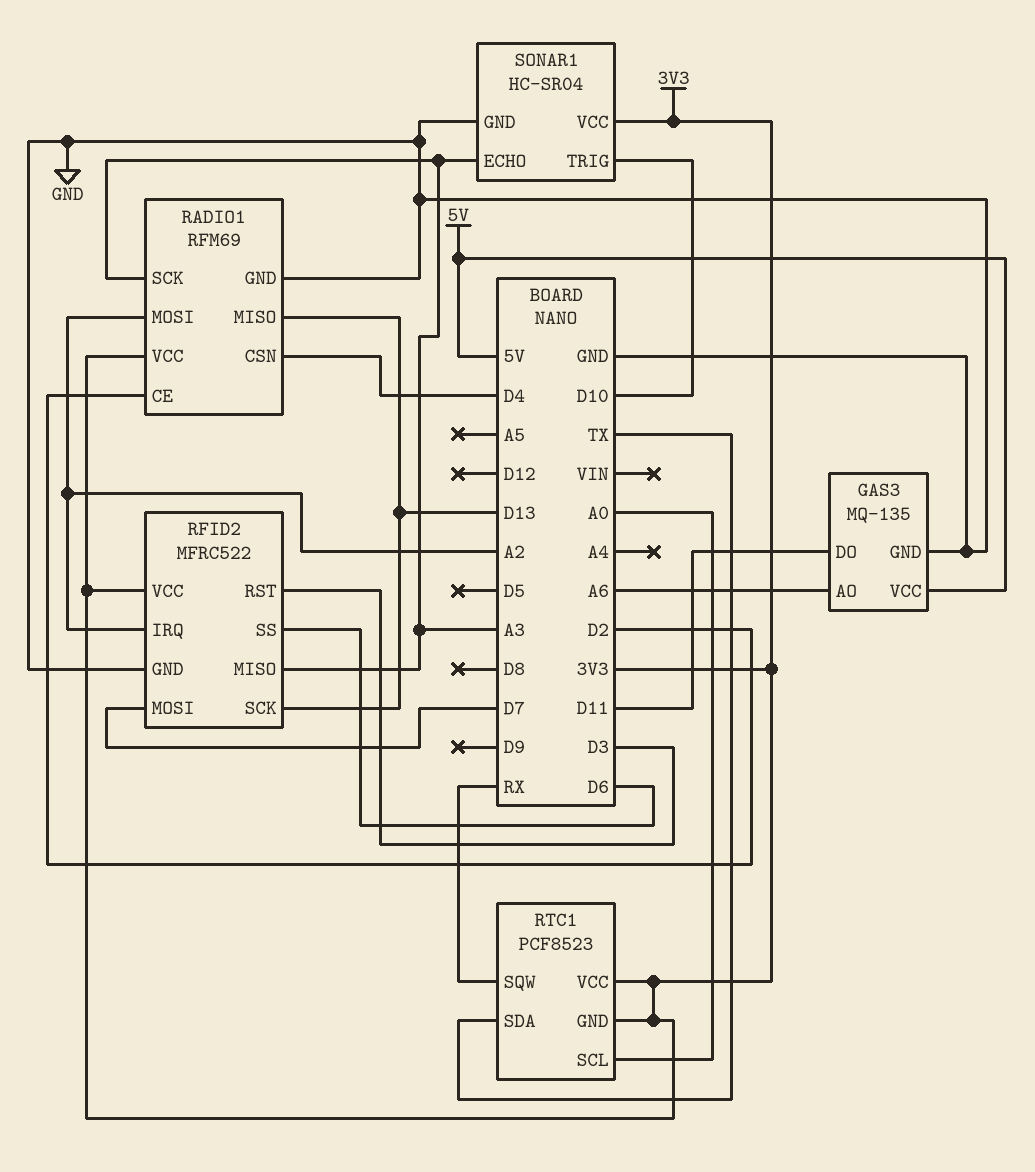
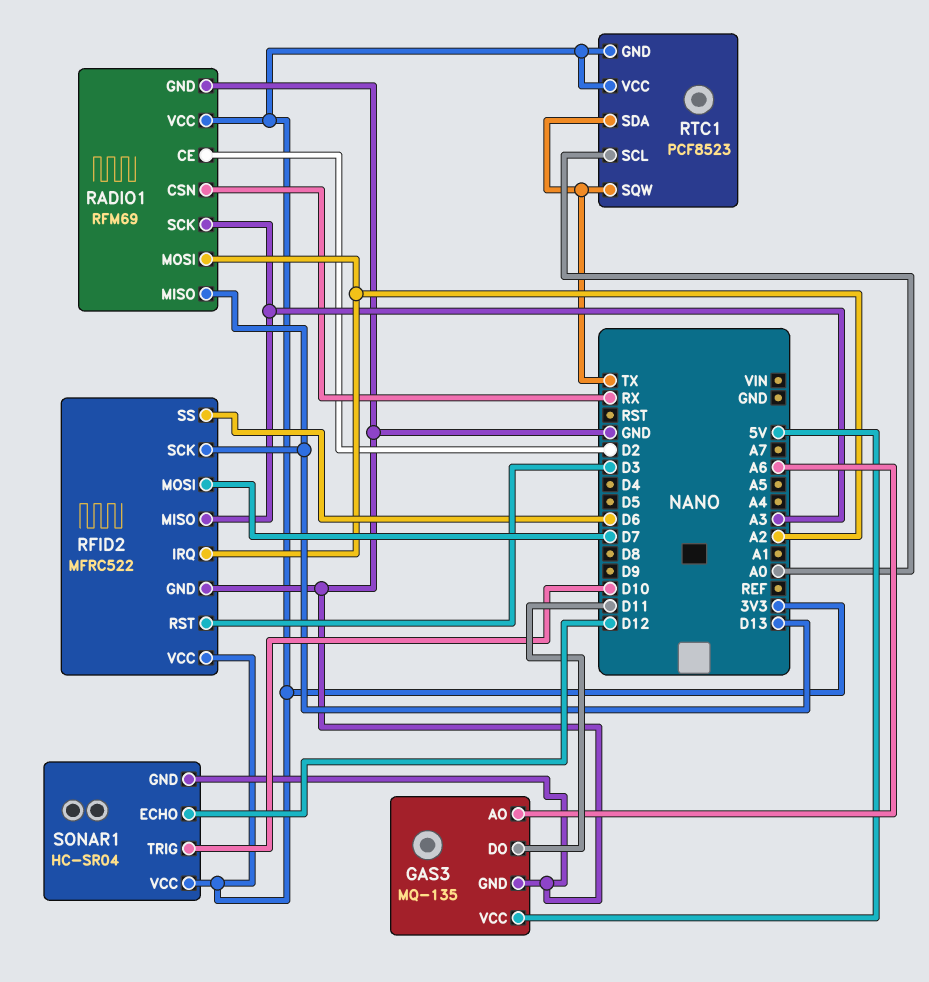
RADIO1 pin CSN: D4 -> RX
RTC1 pin SQW: RX -> TX
SONAR1 pin ECHO: A3 -> D12

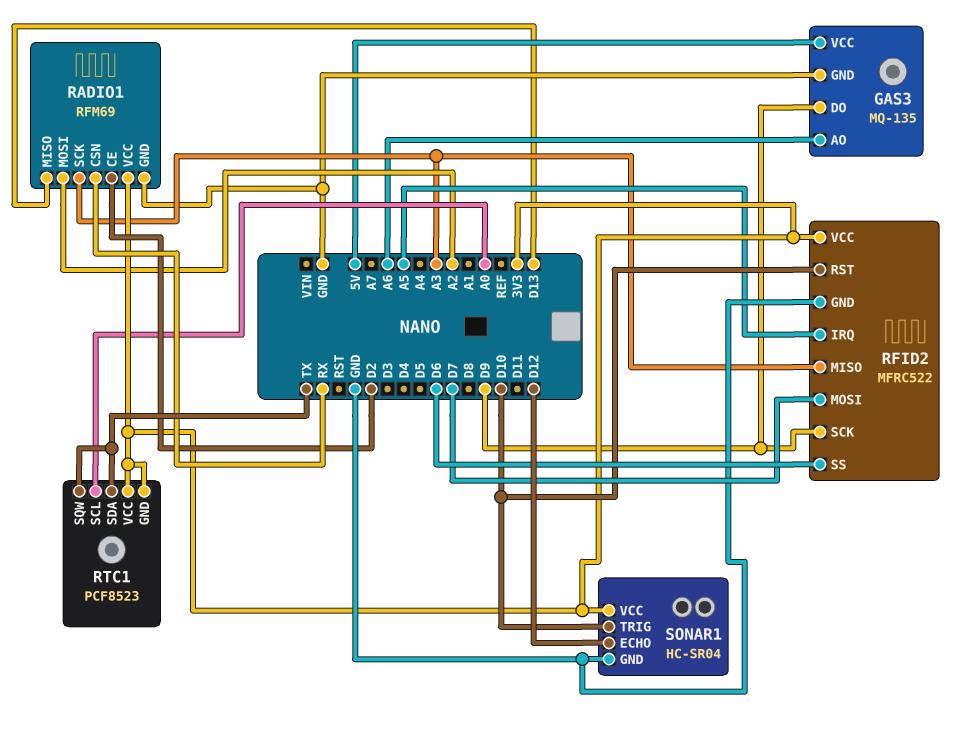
GAS3 pin DO: D11 -> D9
RFID2 pin IRQ: A2 -> A5
RFID2 pin RST: D3 -> D10
RFID2 pin SCK: D13 -> D9

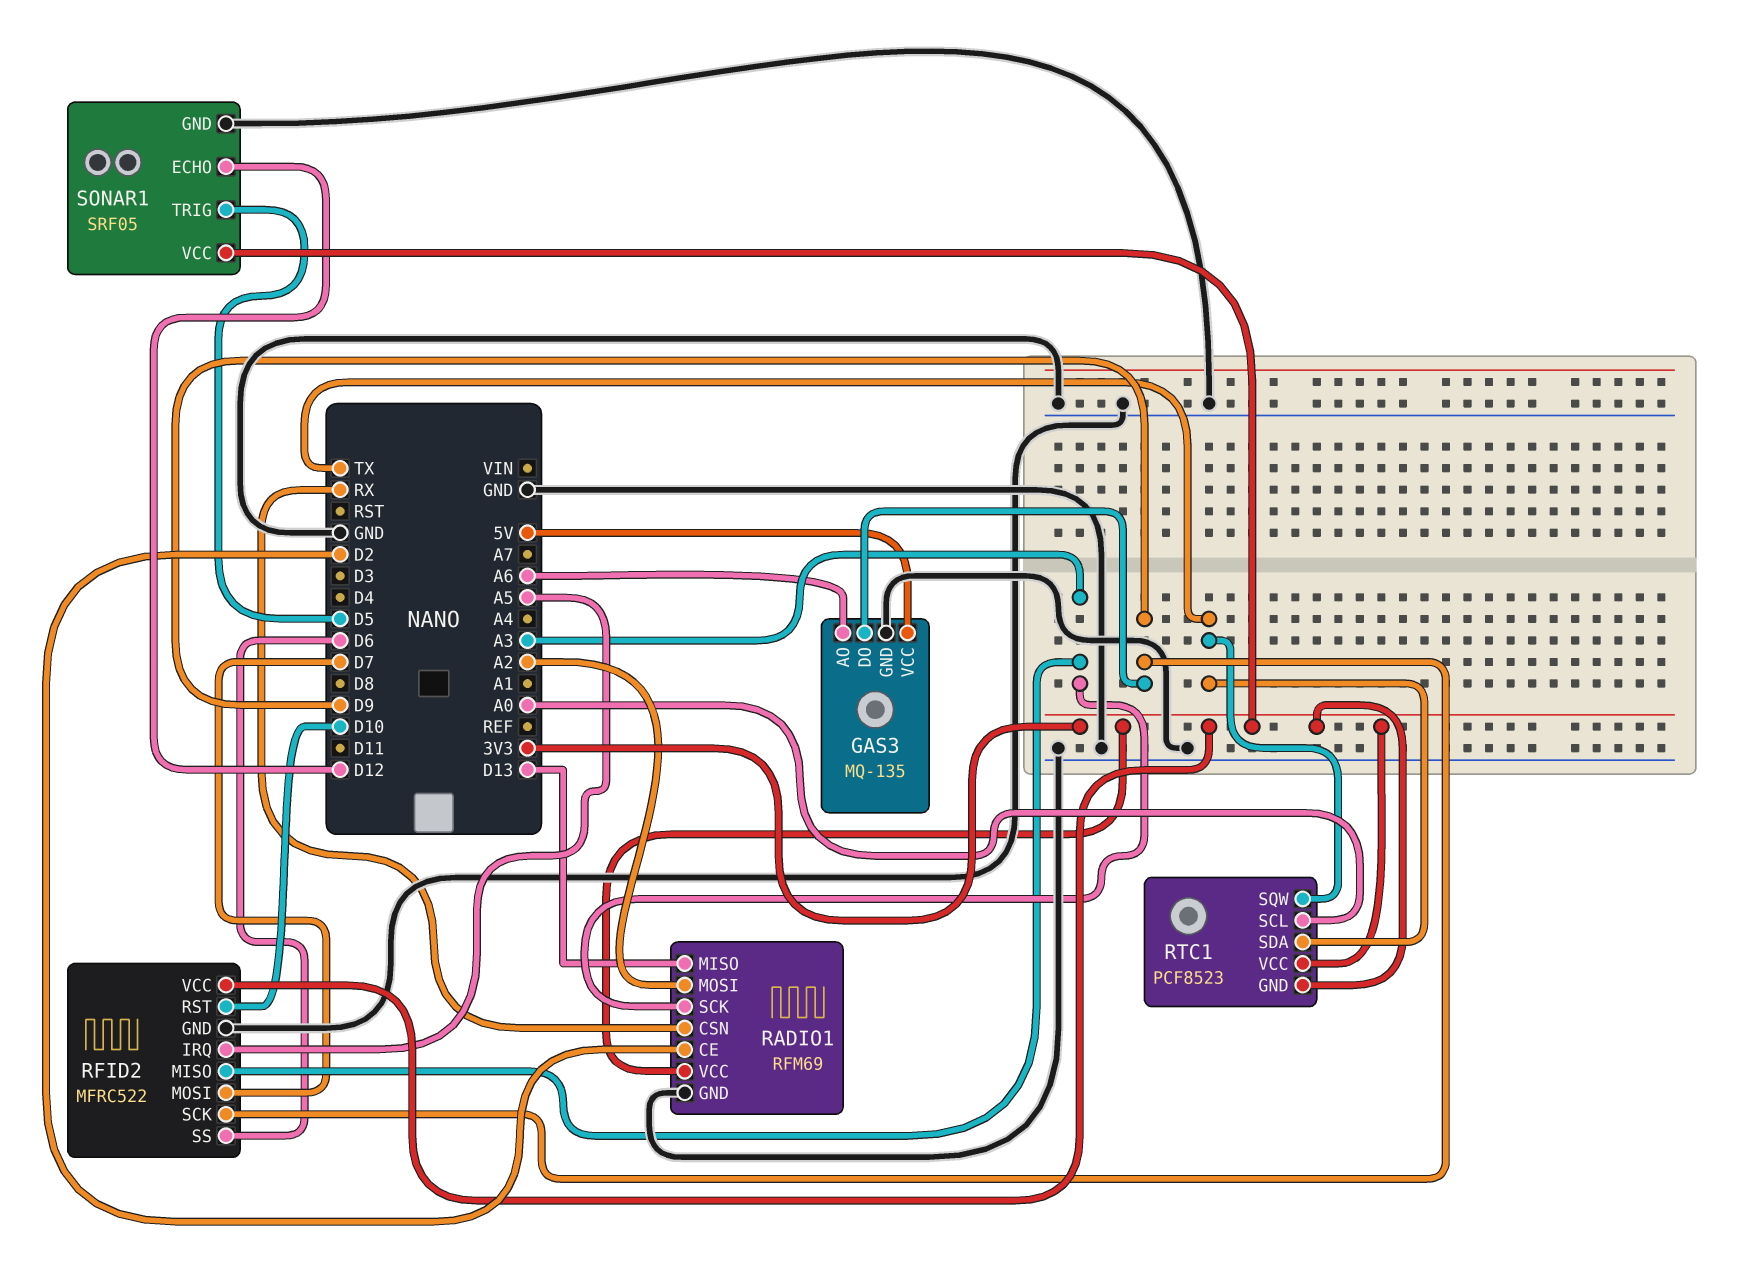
SONAR1: HC-SR04 -> SRF05
SONAR1 pin TRIG: D10 -> D5

